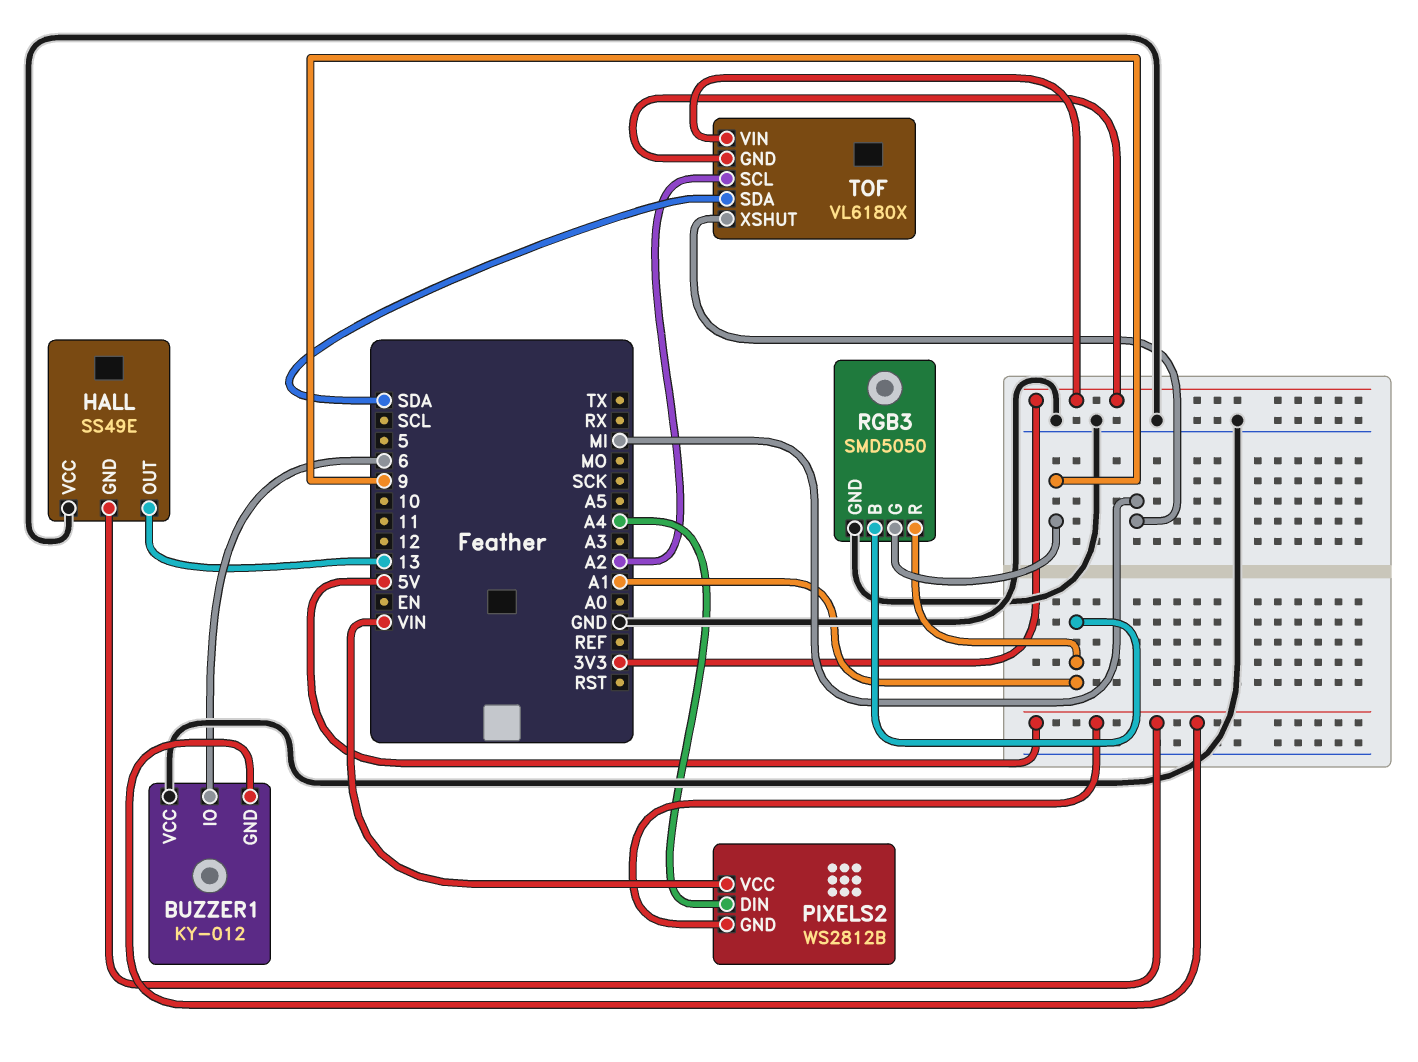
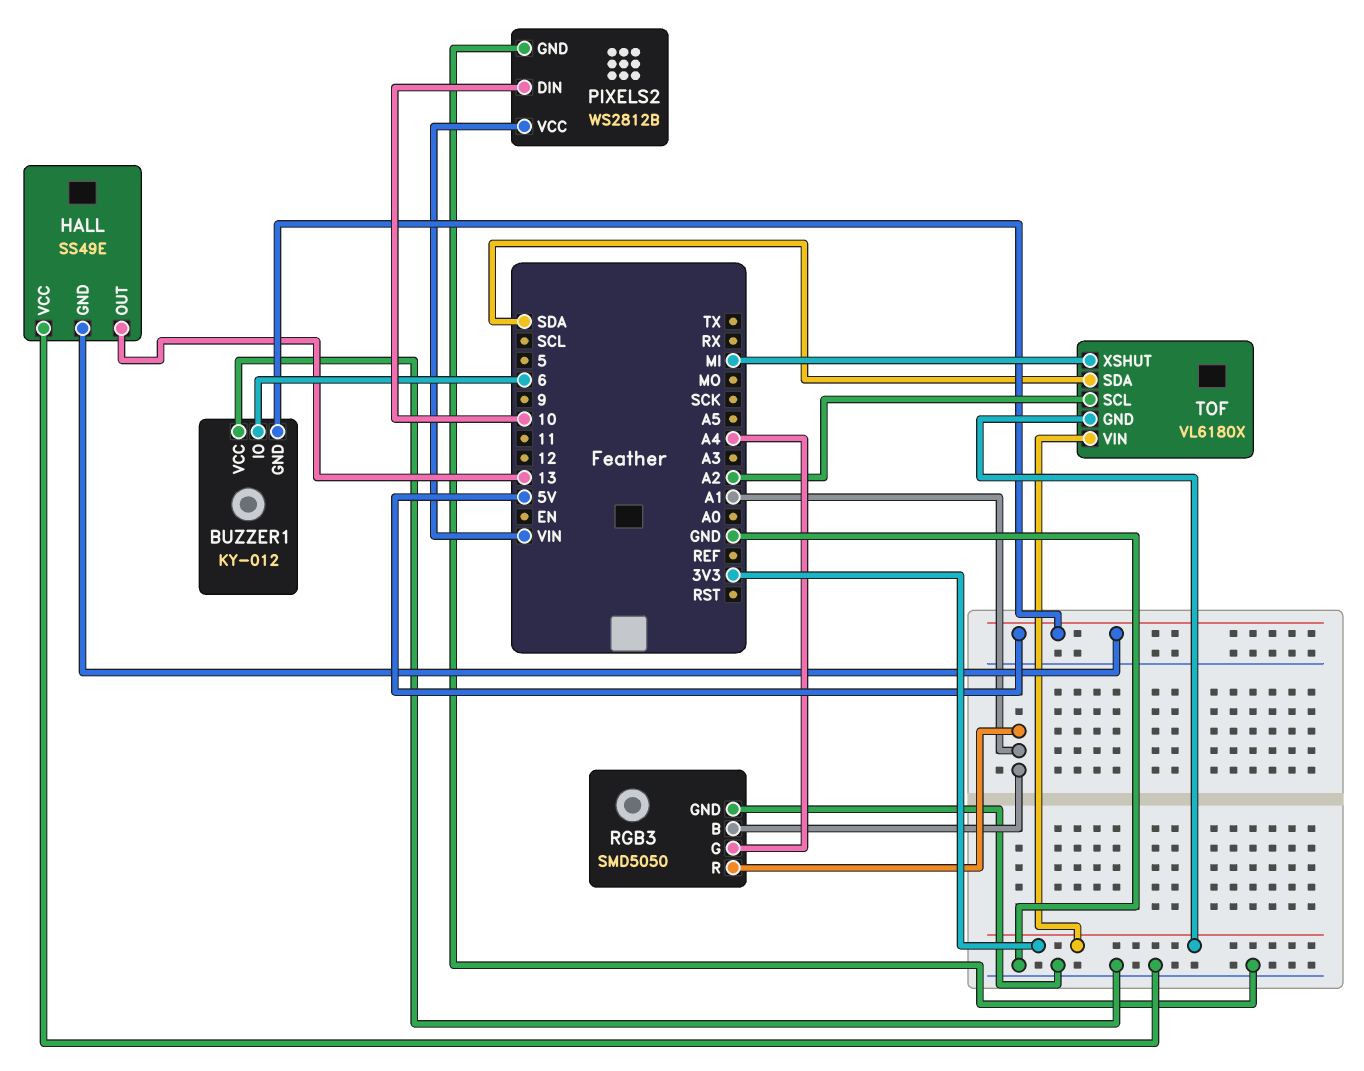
PIXELS2 pin DIN: A4 -> 10
PIXELS2 pin GND: 5V -> GND
RGB3 pin G: 9 -> A4

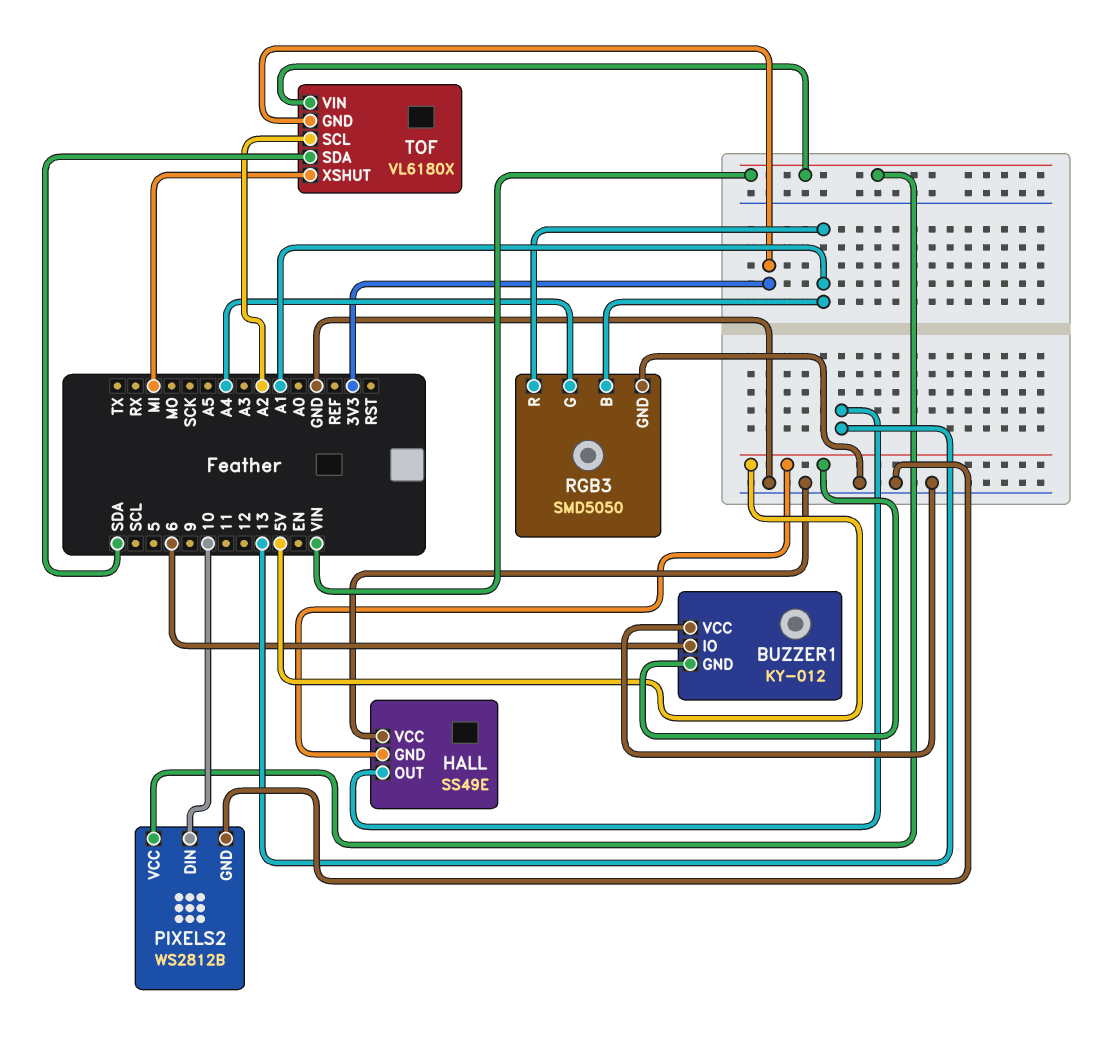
TOF pin VIN: 3V3 -> VIN

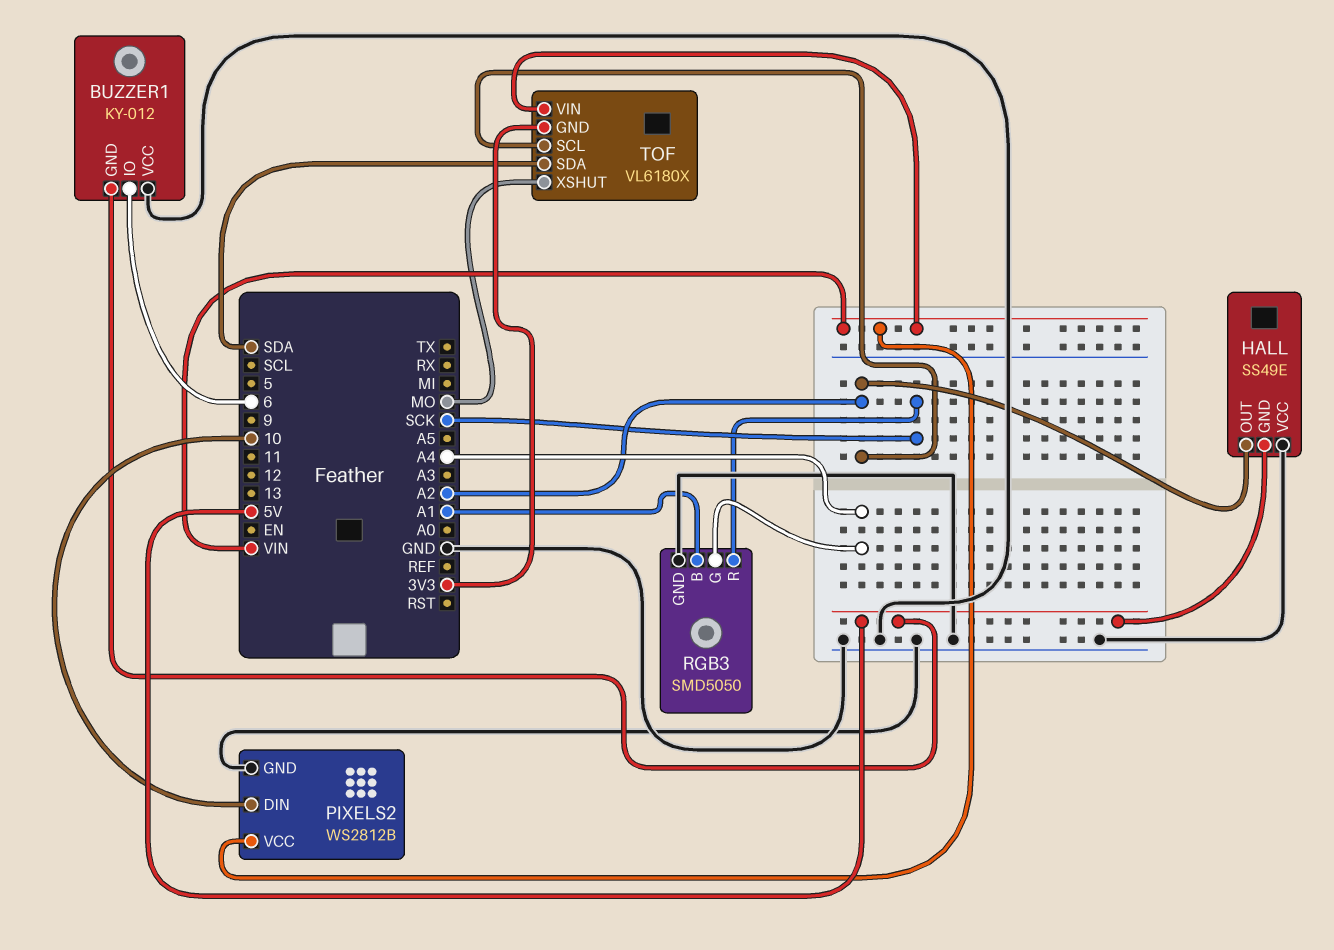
HALL pin OUT: 13 -> A2
RGB3 pin R: A1 -> SCK
TOF pin XSHUT: MI -> MO

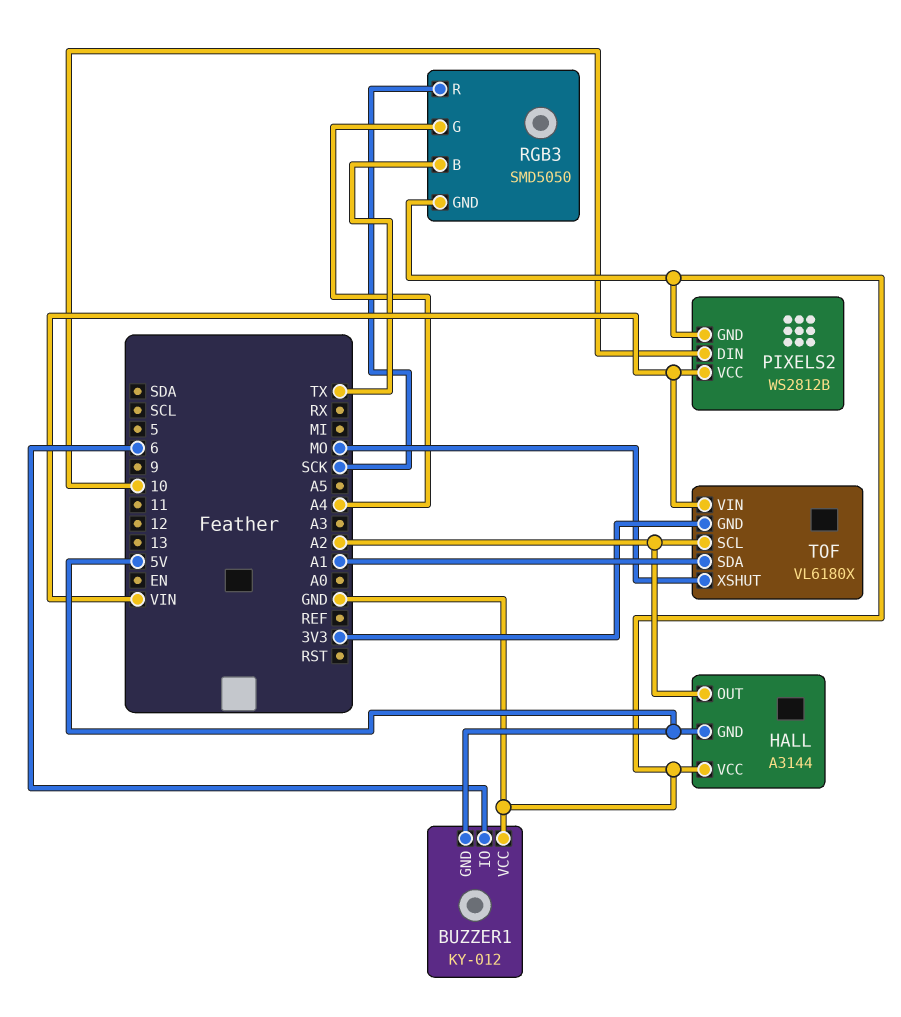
HALL: SS49E -> A3144
RGB3 pin B: A1 -> TX
TOF pin SDA: SDA -> A1

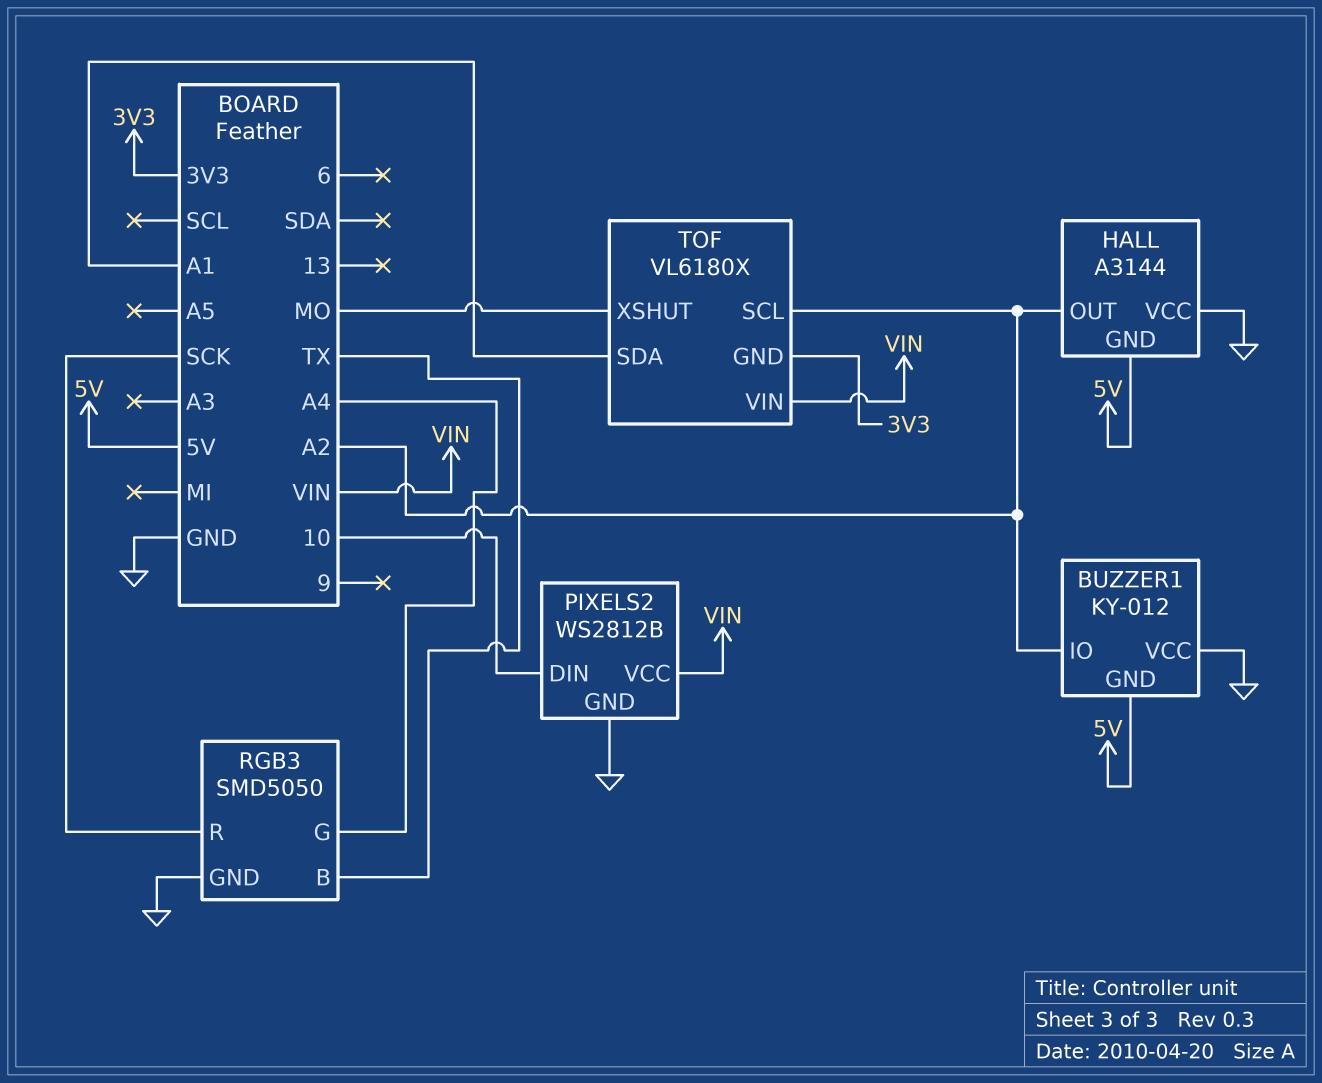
BUZZER1 pin IO: 6 -> A2

